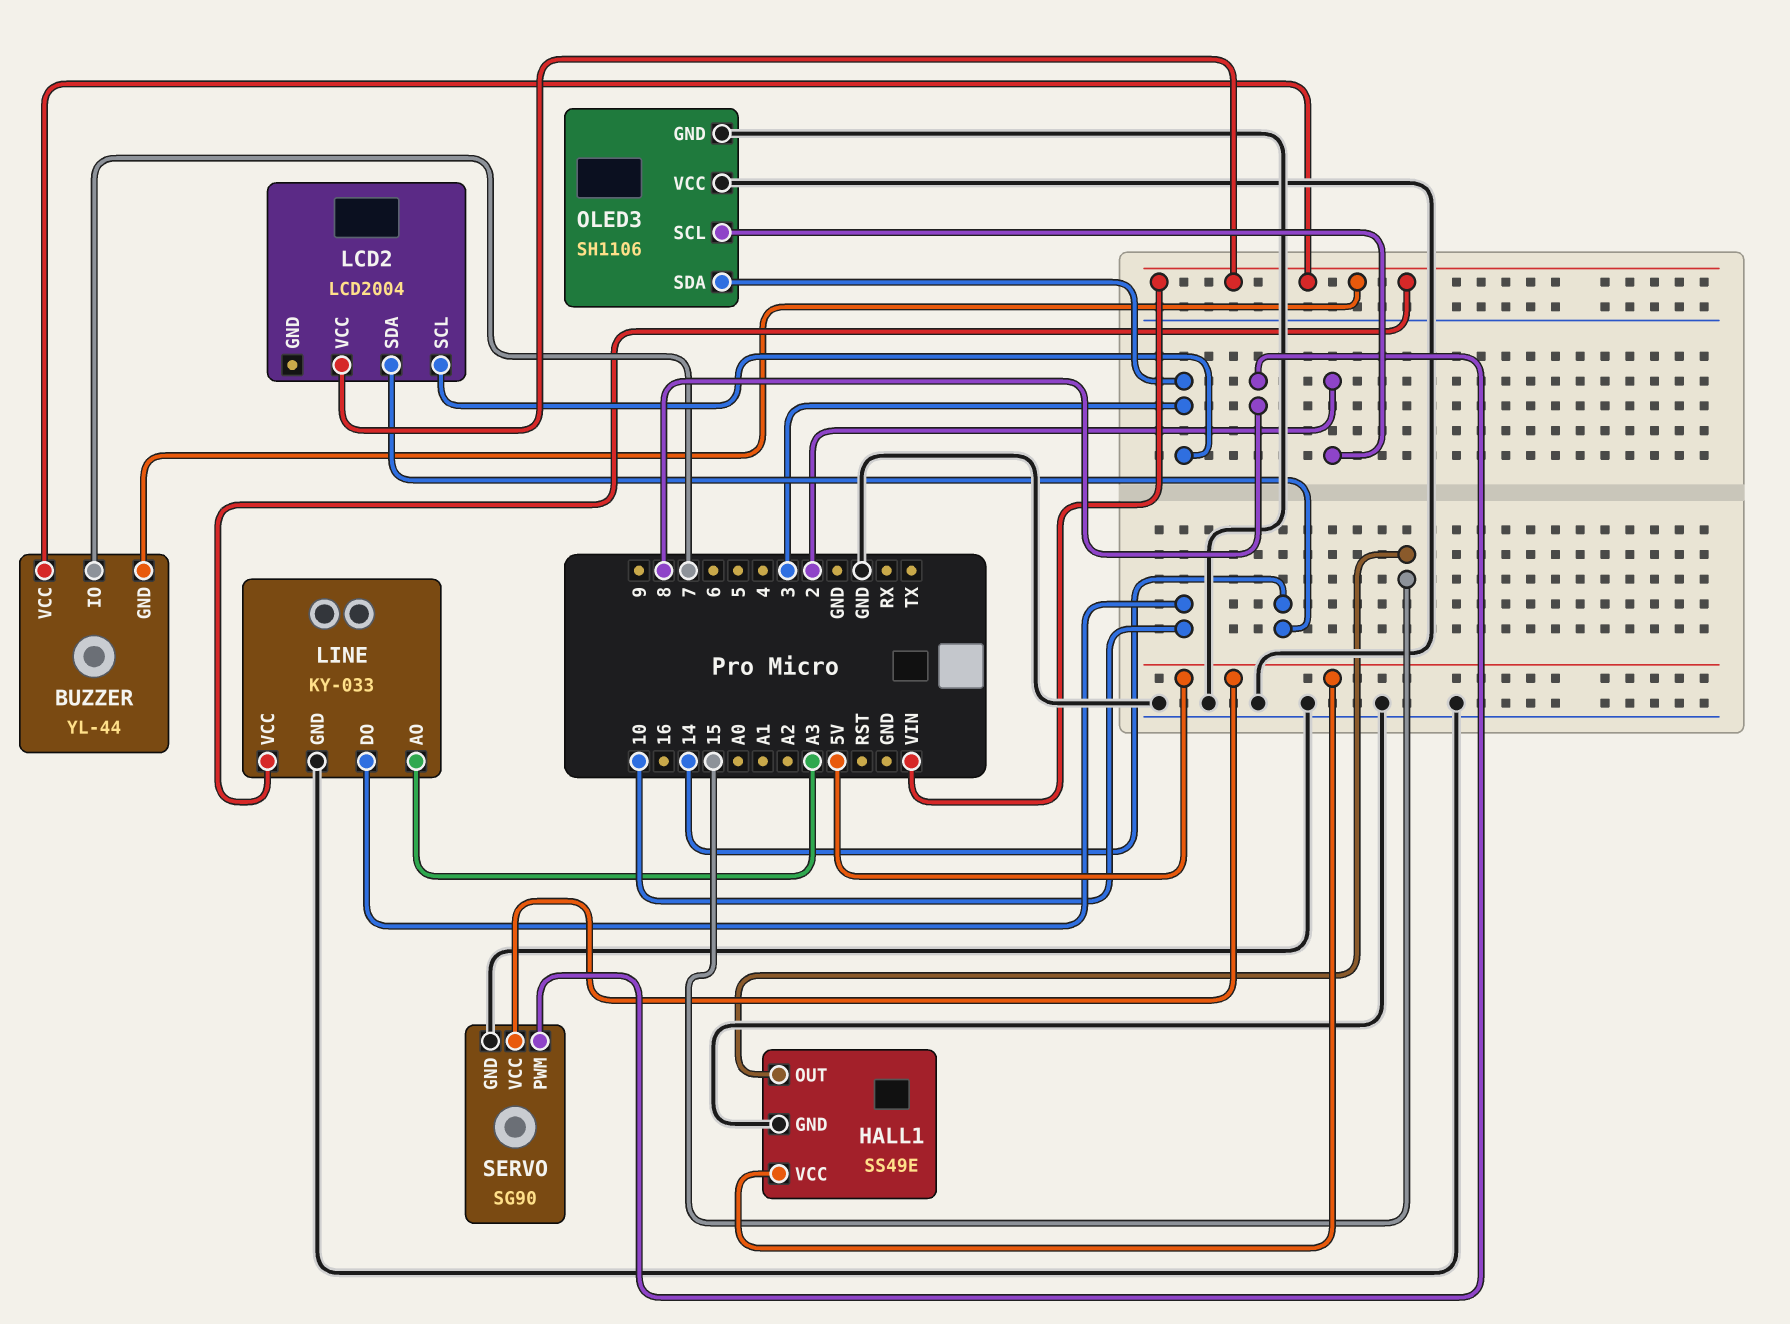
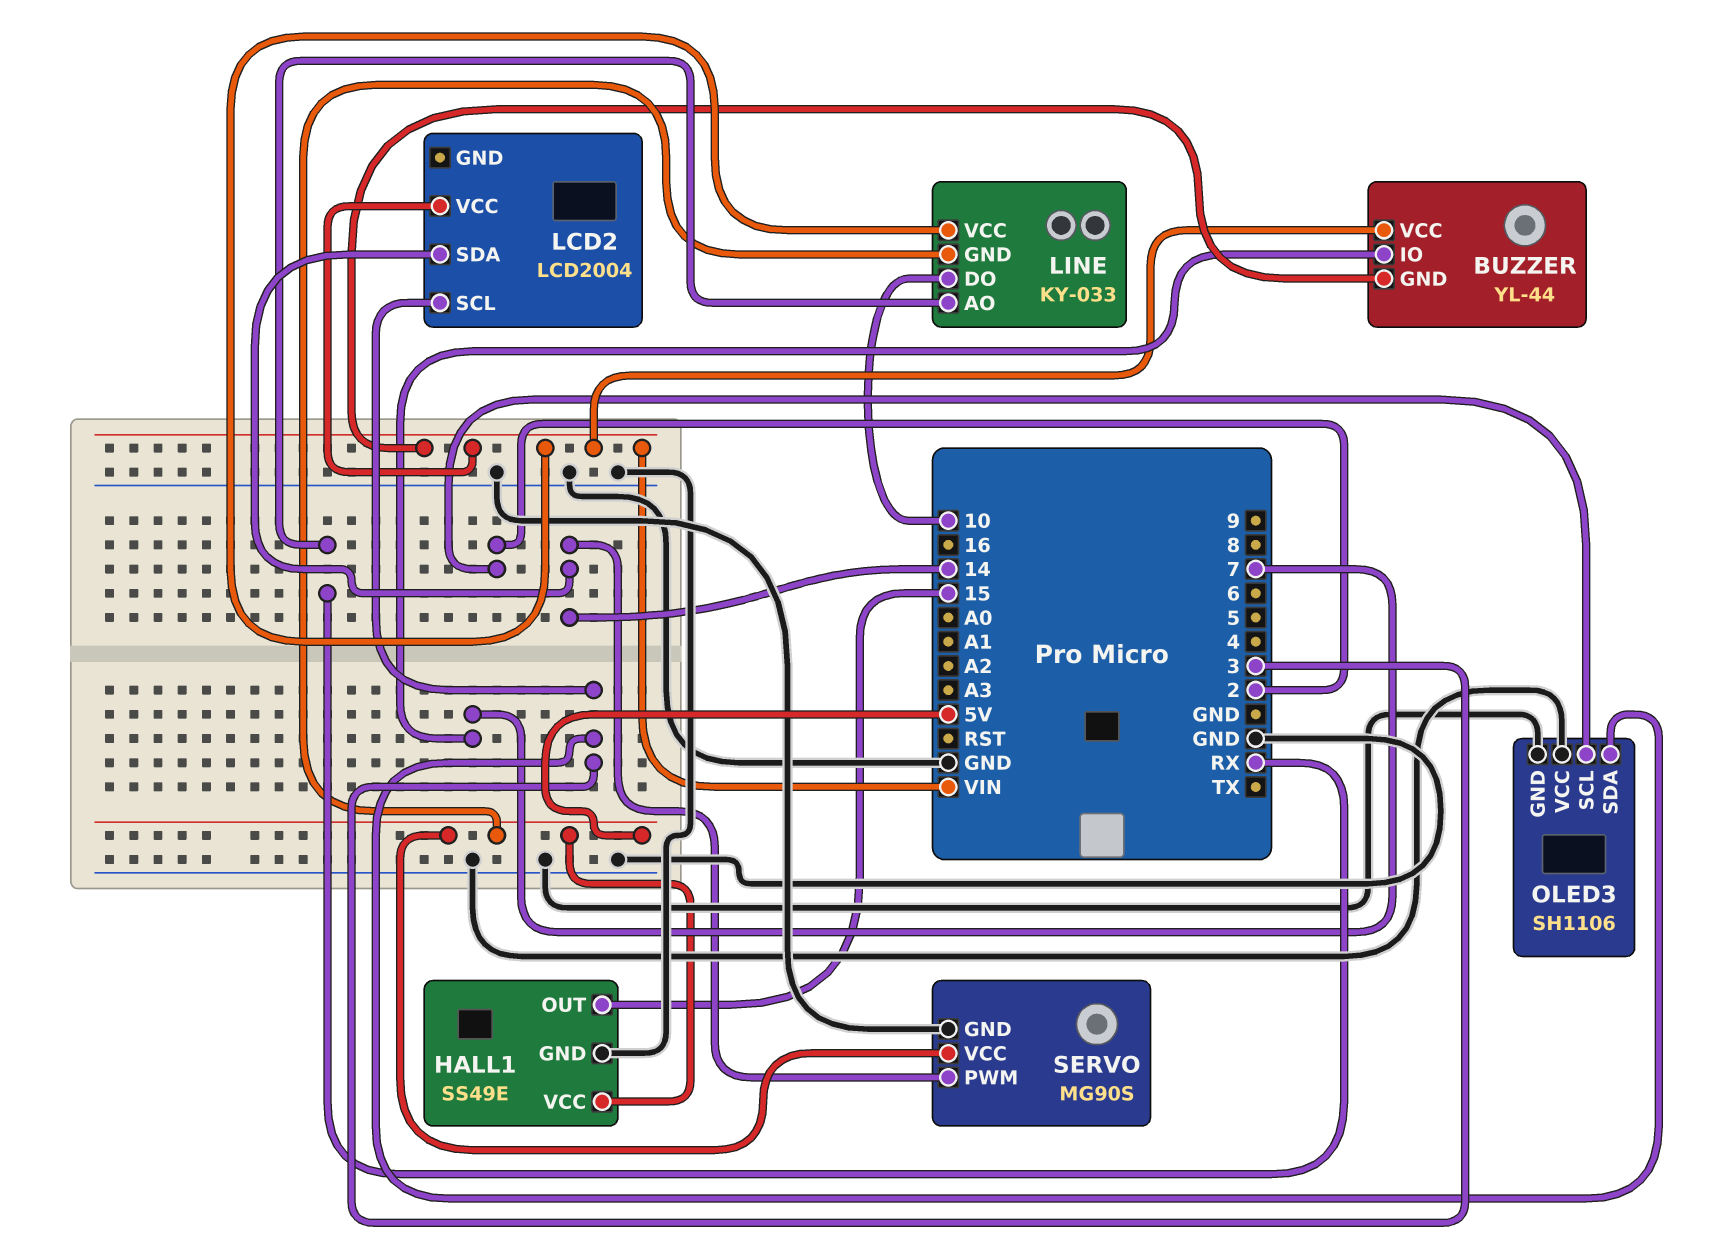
LINE pin AO: A3 -> RX
LINE pin GND: GND -> 5V
SERVO: SG90 -> MG90S
SERVO pin PWM: 8 -> 14

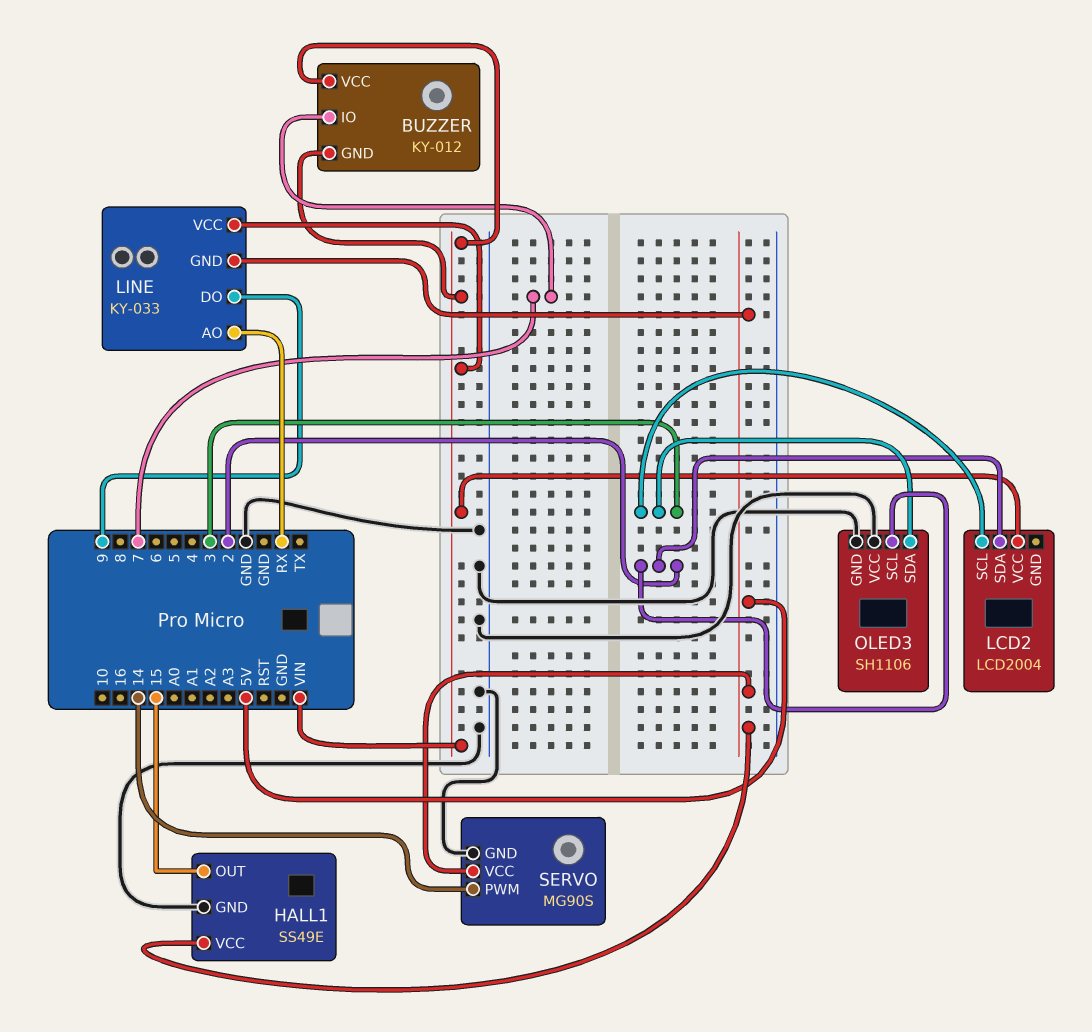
BUZZER: YL-44 -> KY-012
LCD2 pin SDA: 14 -> 2
LINE pin DO: 10 -> 9

